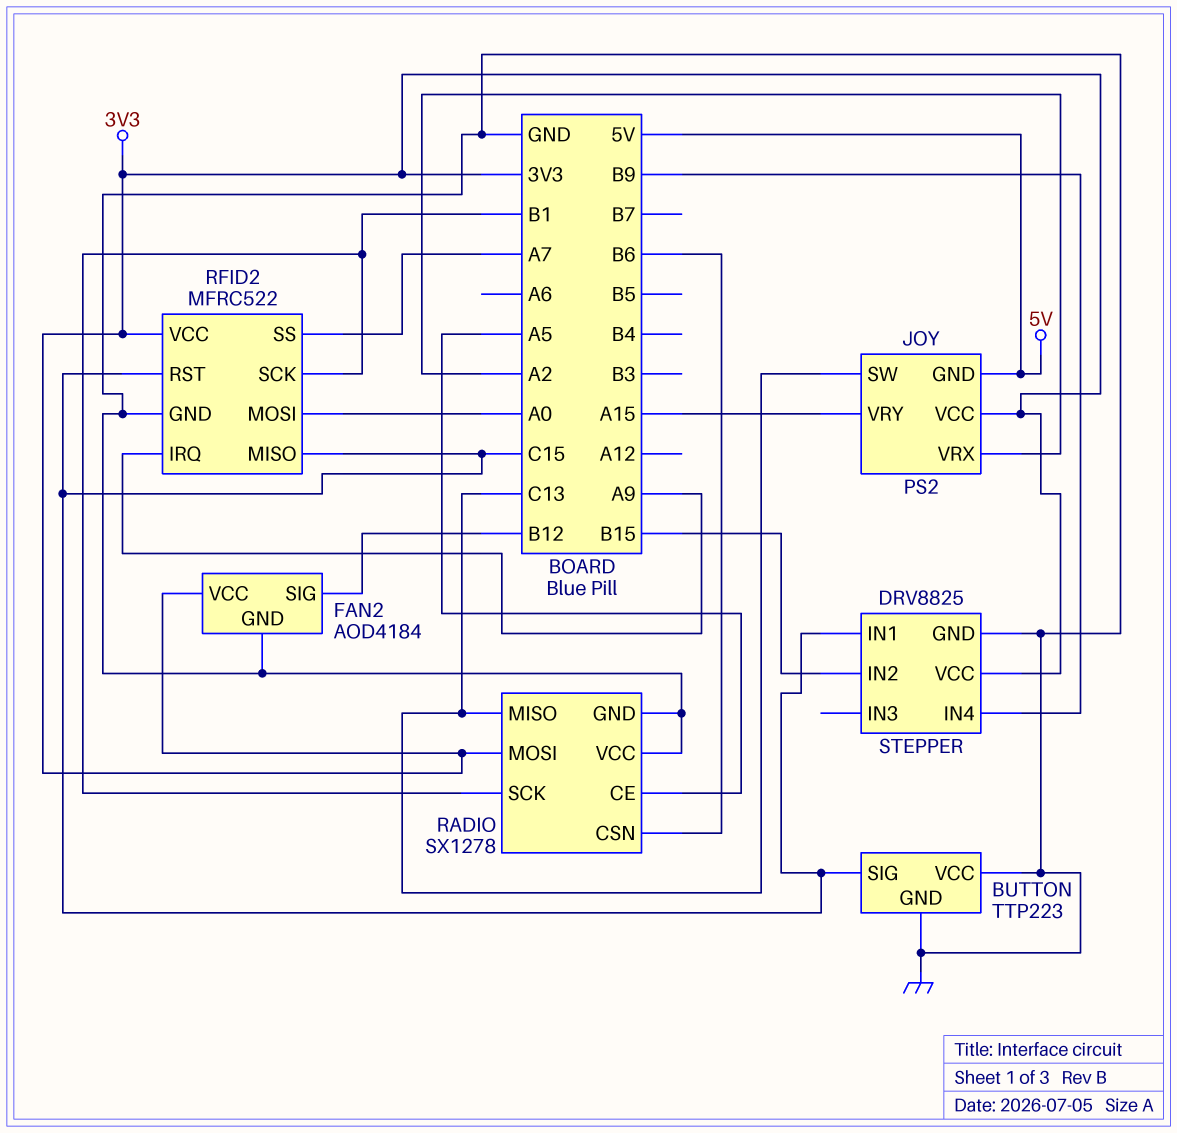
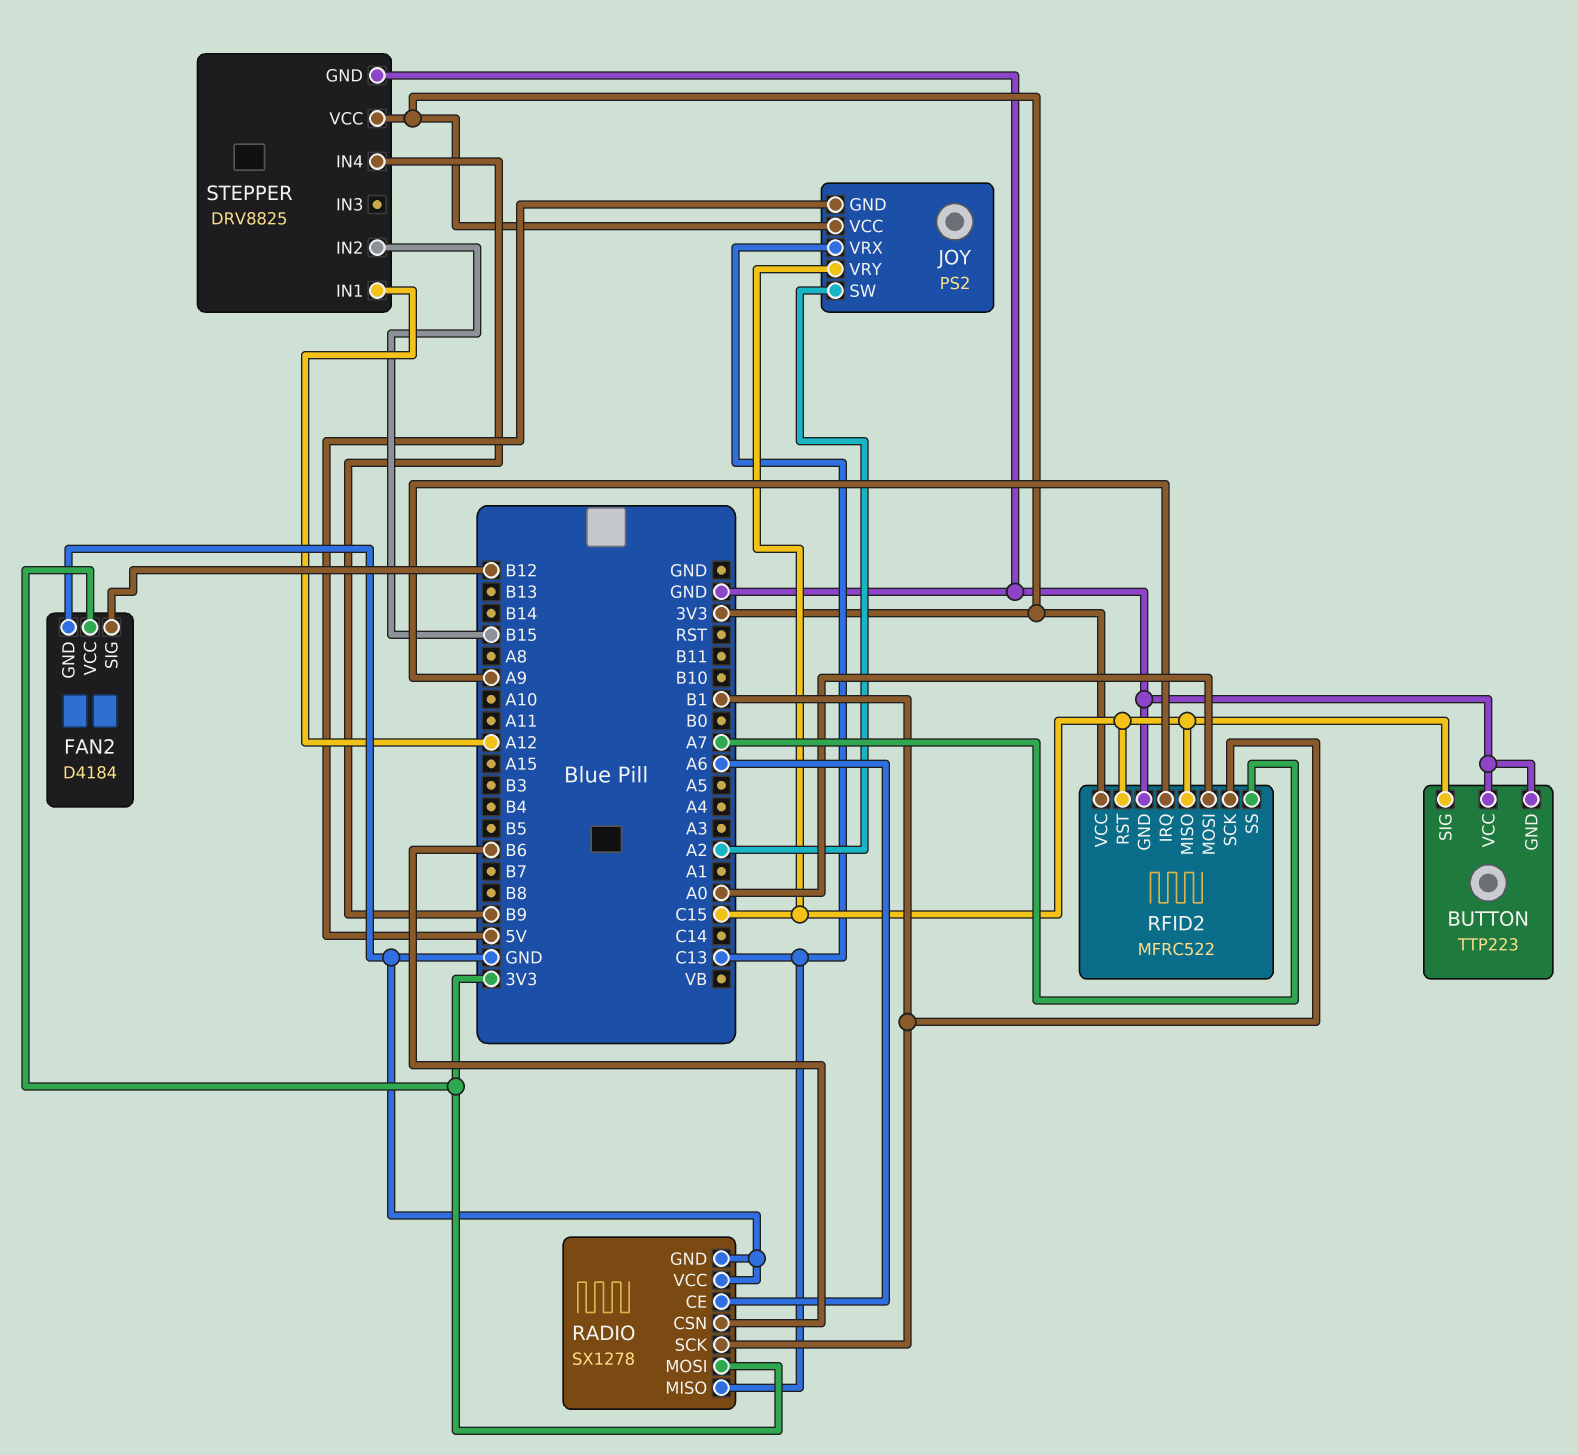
FAN2: AOD4184 -> D4184
JOY pin SW: C13 -> A2
JOY pin VRX: A2 -> C13
JOY pin VRY: A15 -> C15
RADIO pin CE: A5 -> A6
STEPPER pin IN1: C15 -> A12

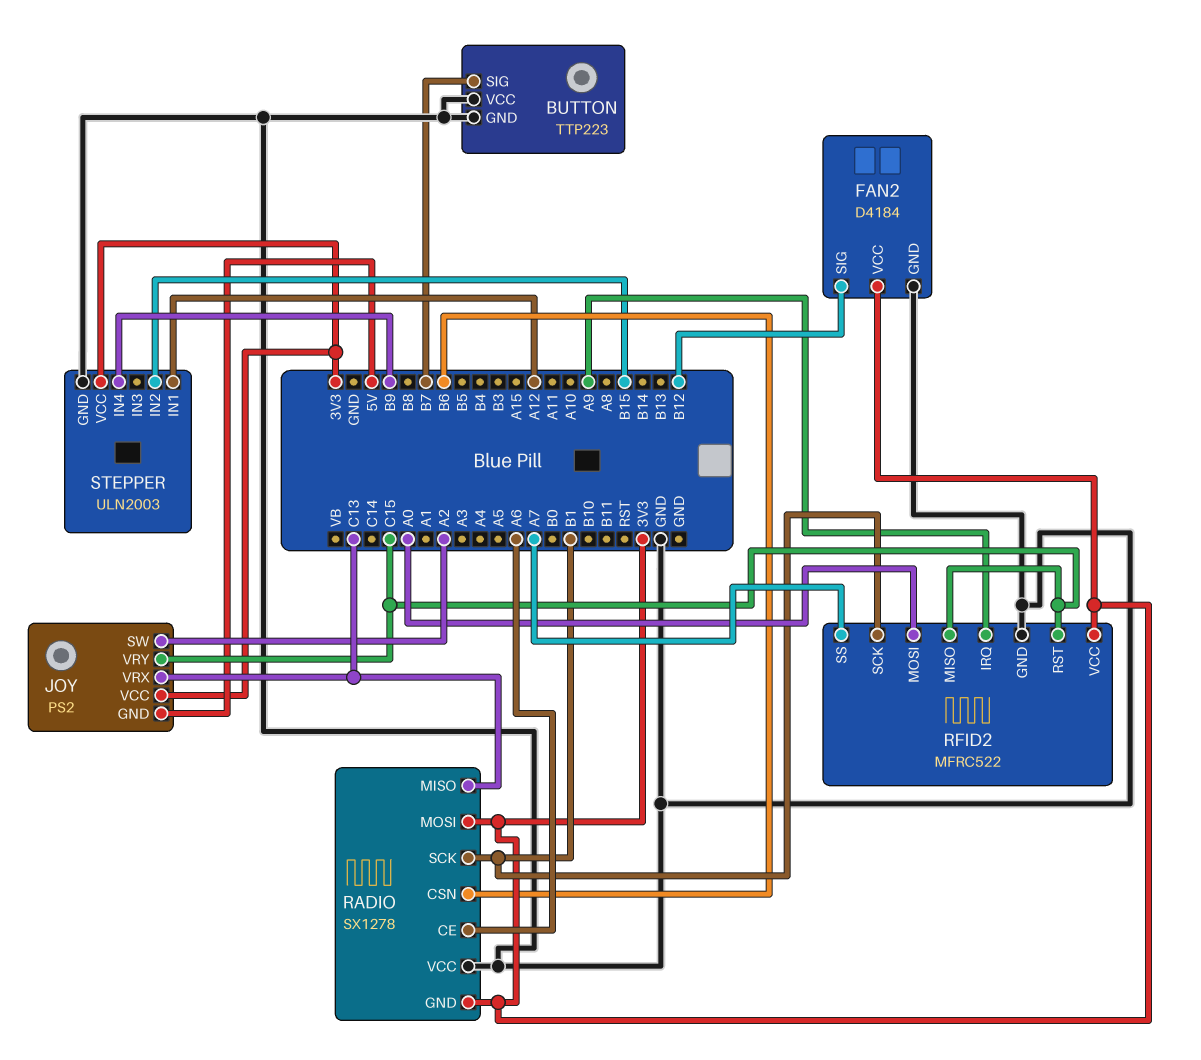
BUTTON pin SIG: C15 -> B7
RADIO pin GND: GND -> 3V3
STEPPER: DRV8825 -> ULN2003

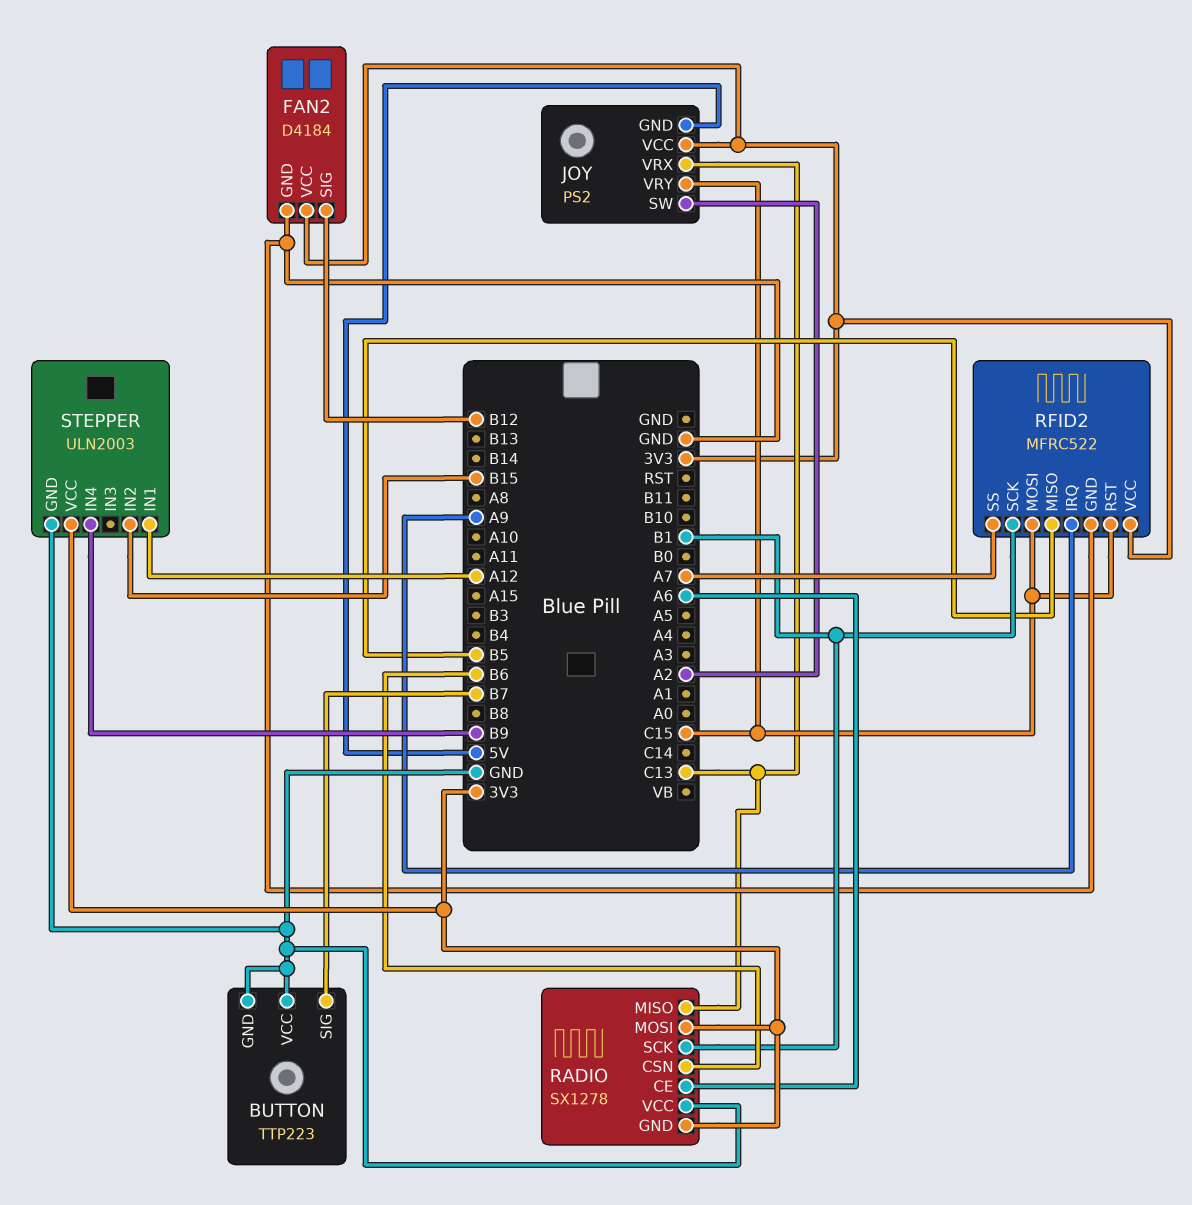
RFID2 pin MISO: C15 -> B5
RFID2 pin MOSI: A0 -> C15

